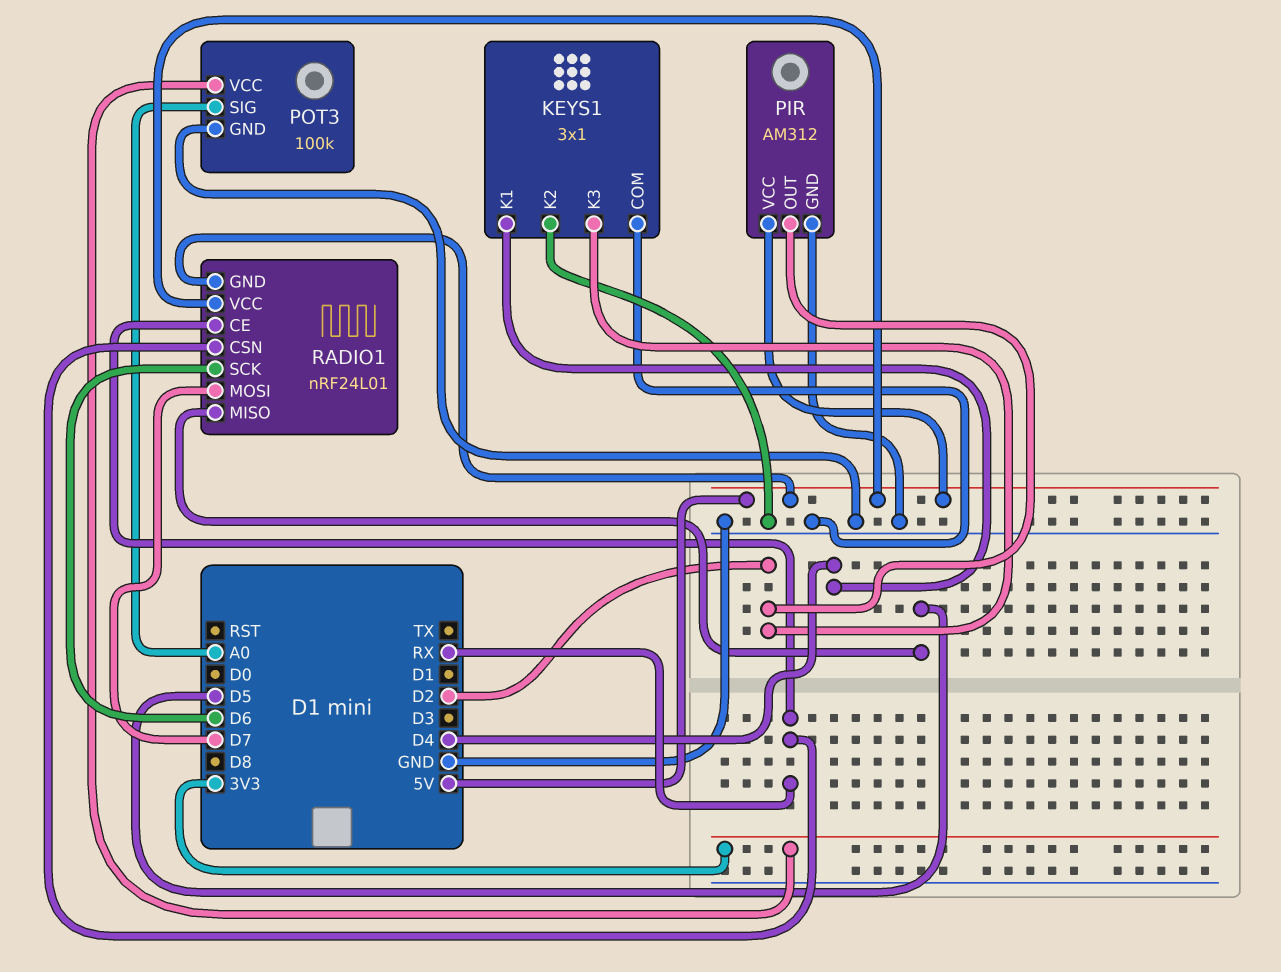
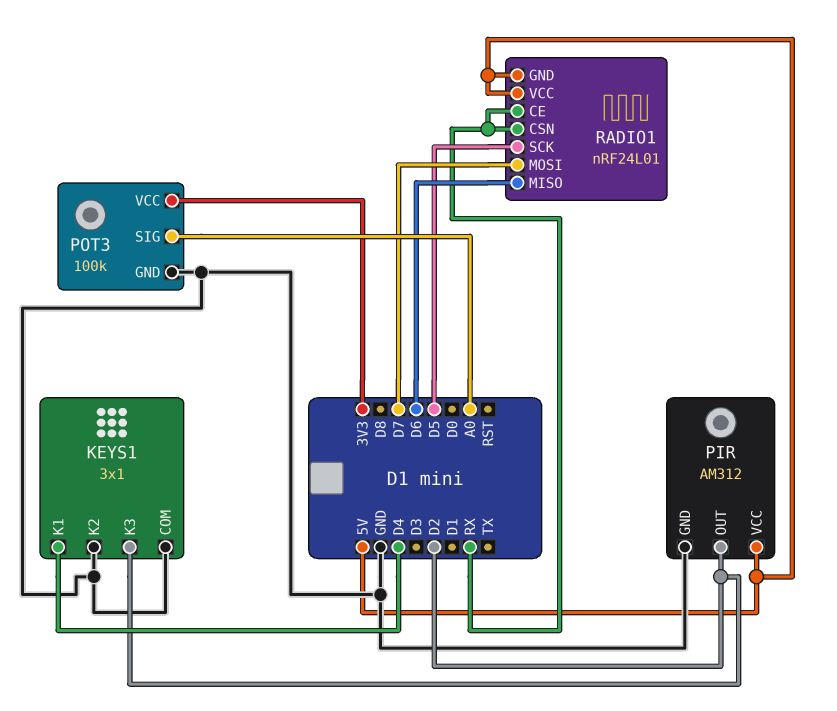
RADIO1 pin MISO: D5 -> D6
RADIO1 pin SCK: D6 -> D5

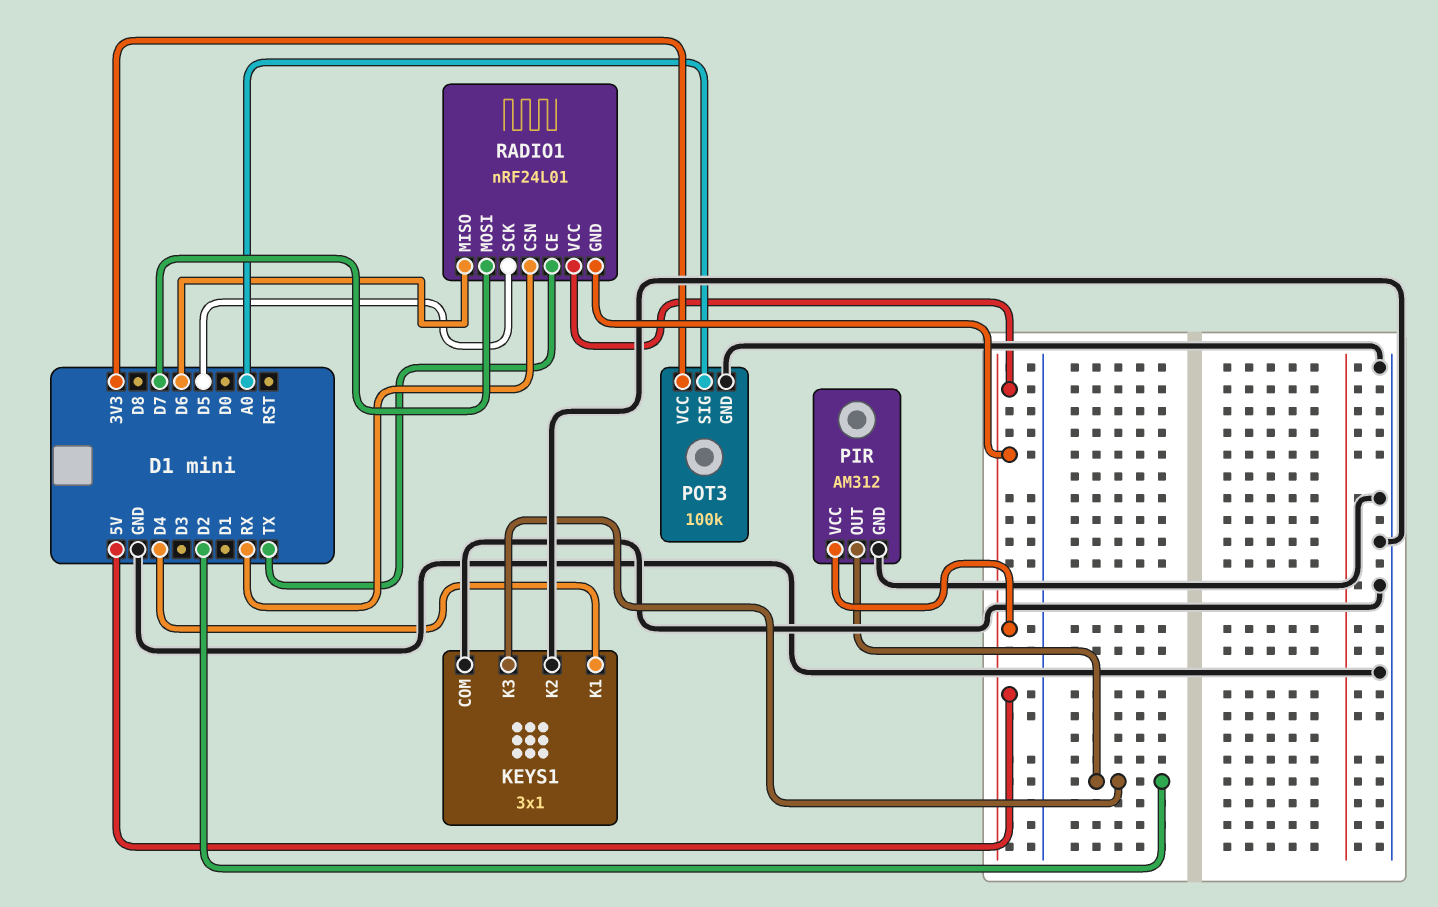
RADIO1 pin CE: RX -> TX

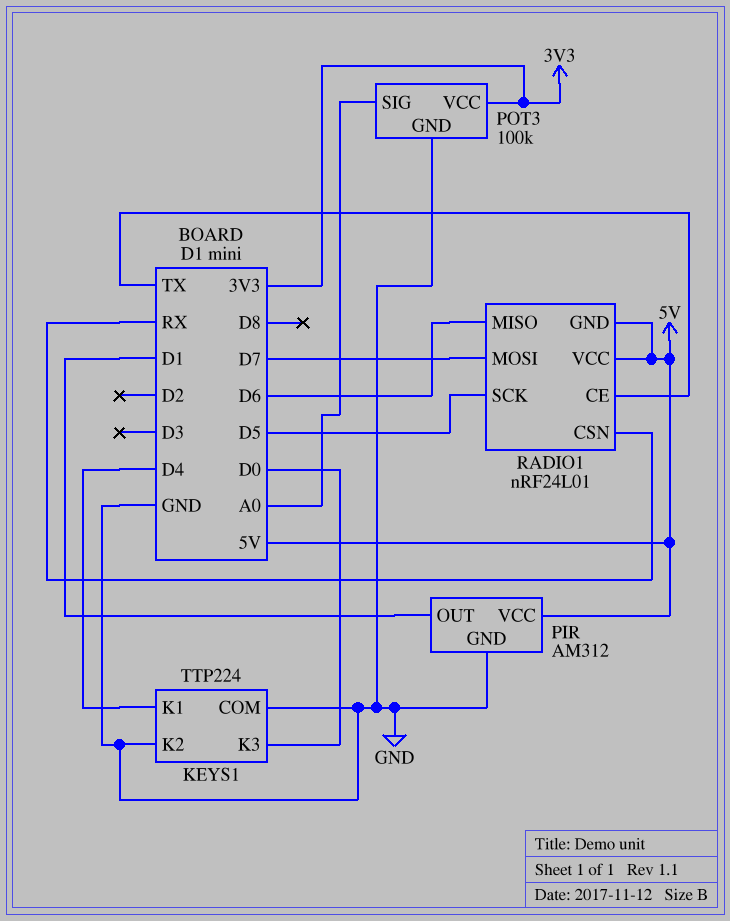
KEYS1: 3x1 -> TTP224
KEYS1 pin K3: D2 -> D0
PIR pin OUT: D2 -> D1

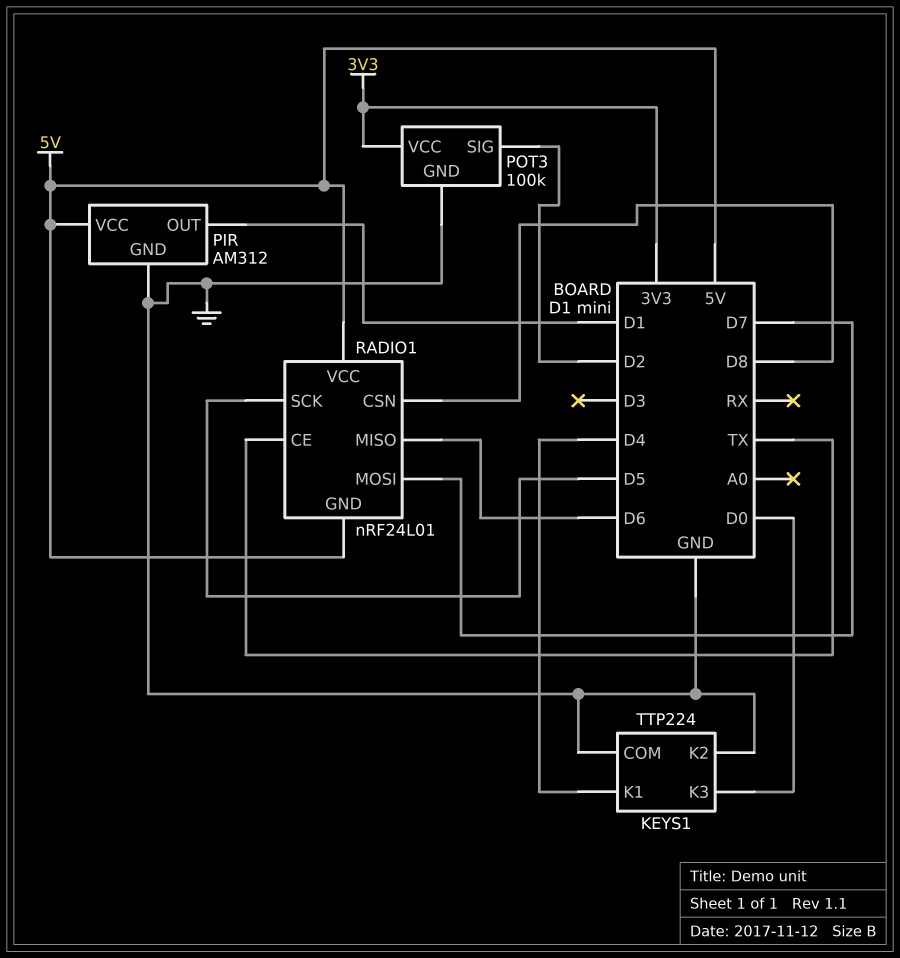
POT3 pin SIG: A0 -> D2
RADIO1 pin CSN: RX -> D8

